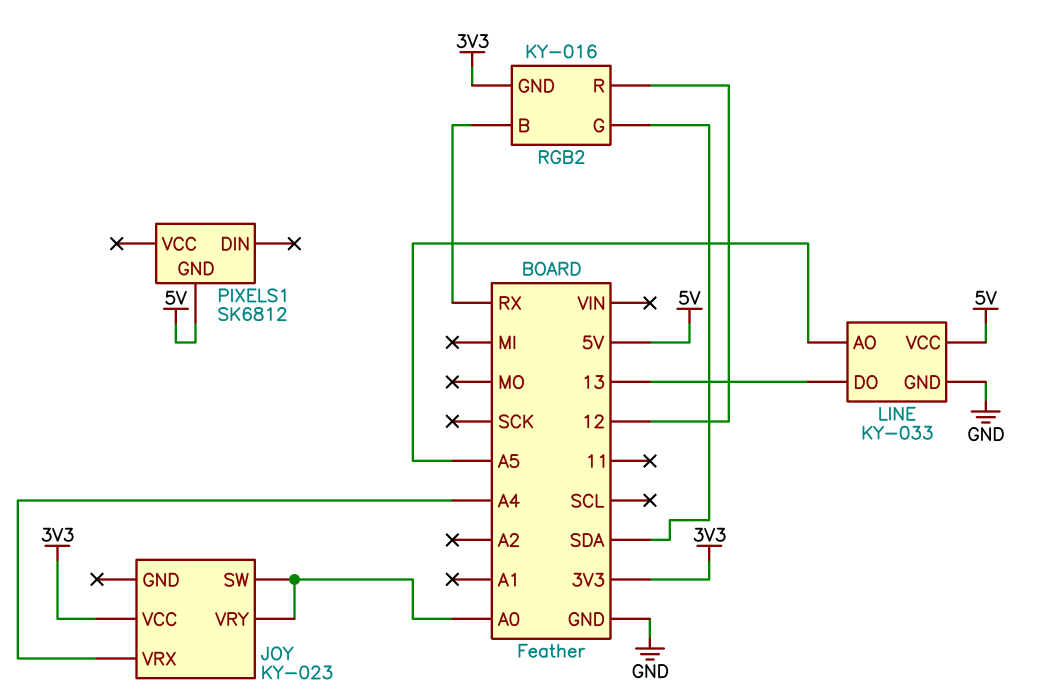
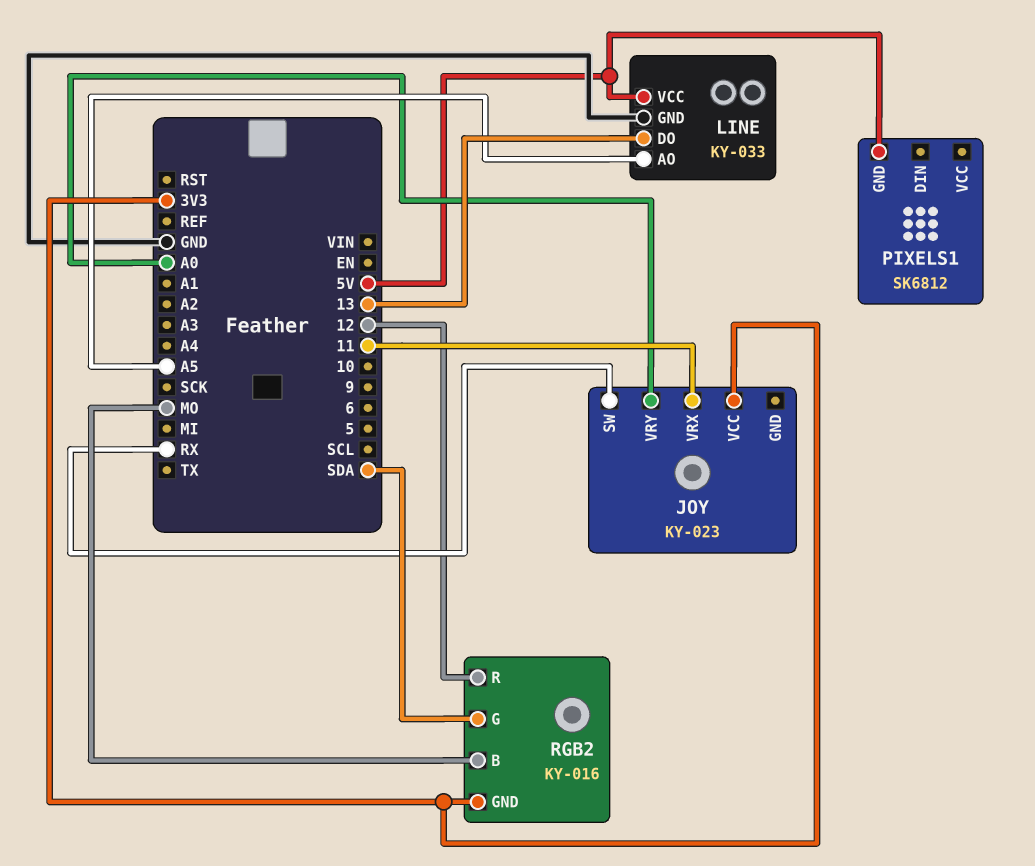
JOY pin SW: A0 -> RX
JOY pin VRX: A4 -> 11
RGB2 pin B: RX -> MO

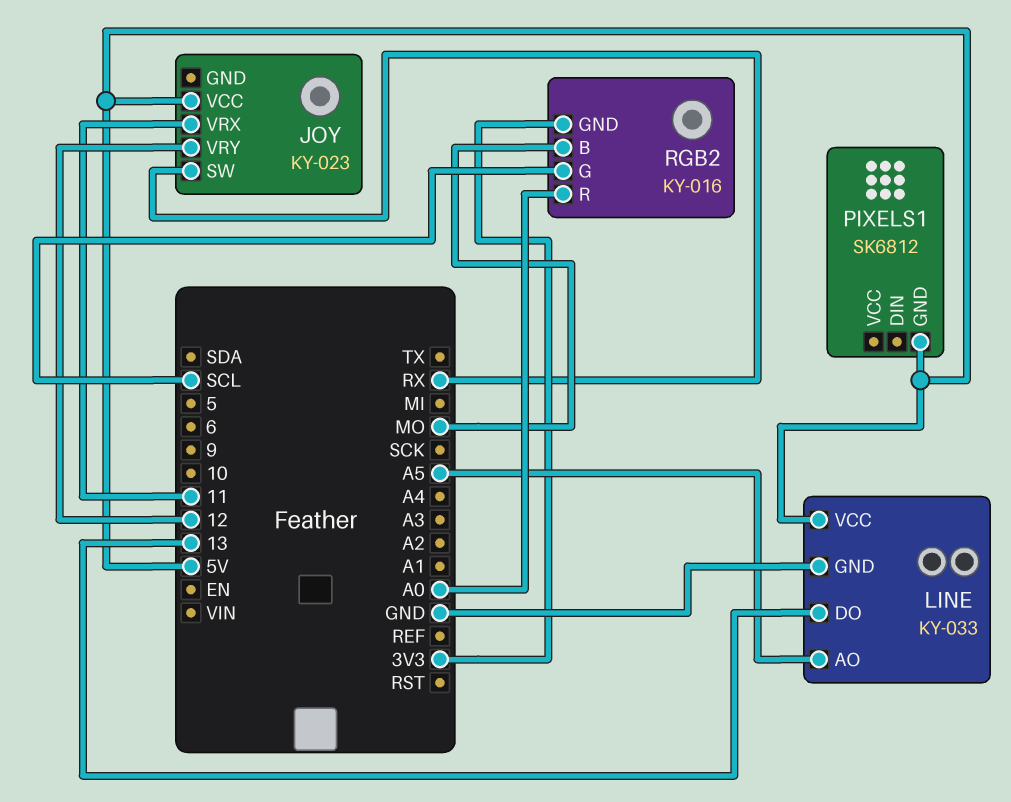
JOY pin VCC: 3V3 -> 5V
JOY pin VRY: A0 -> 12
RGB2 pin G: SDA -> SCL
RGB2 pin R: 12 -> A0

